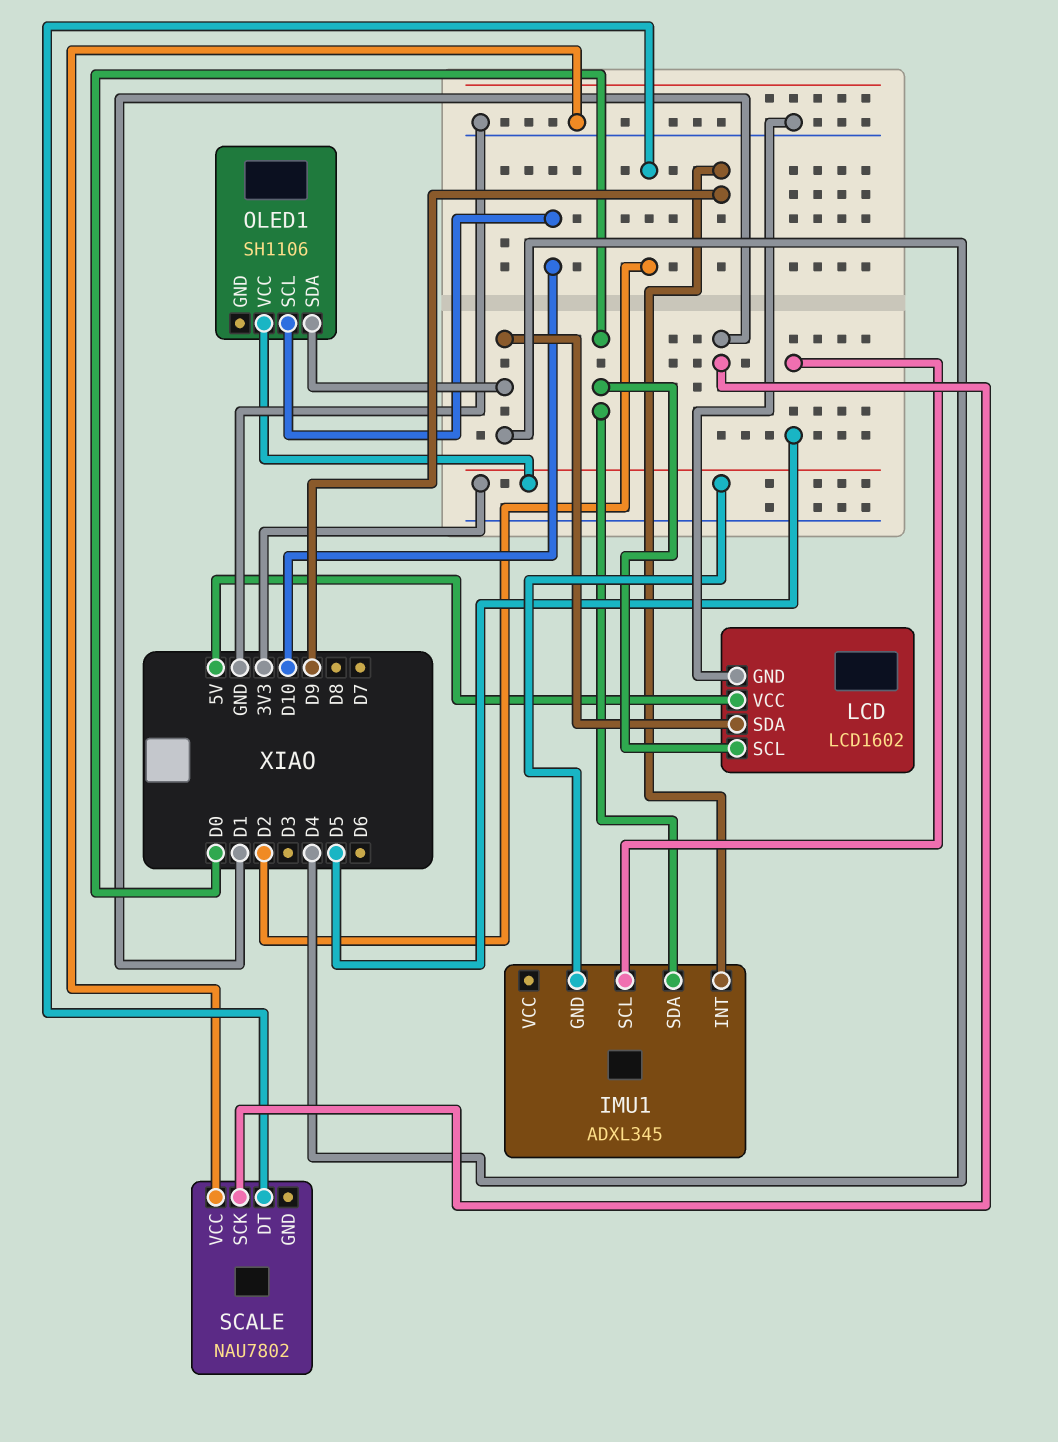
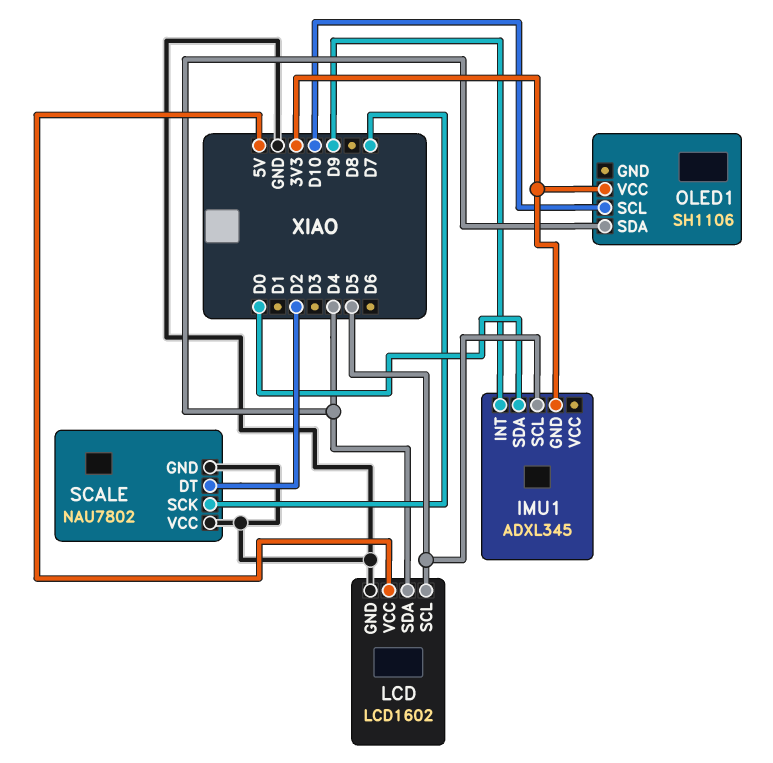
LCD pin SCL: D0 -> D5
SCALE pin GND: none -> GND
SCALE pin SCK: D1 -> D7

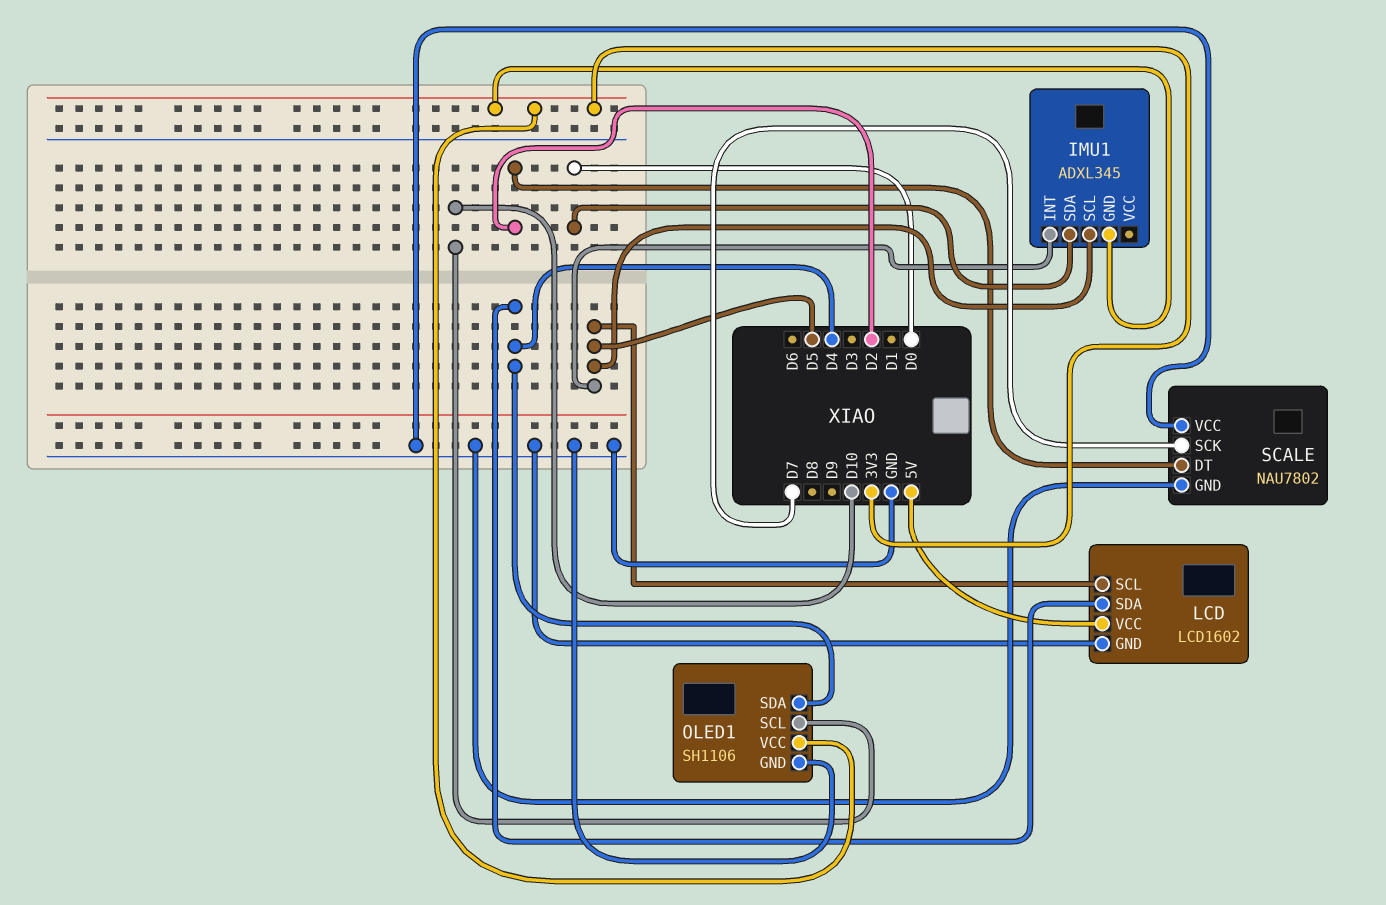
IMU1 pin INT: D9 -> D5
OLED1 pin GND: none -> GND

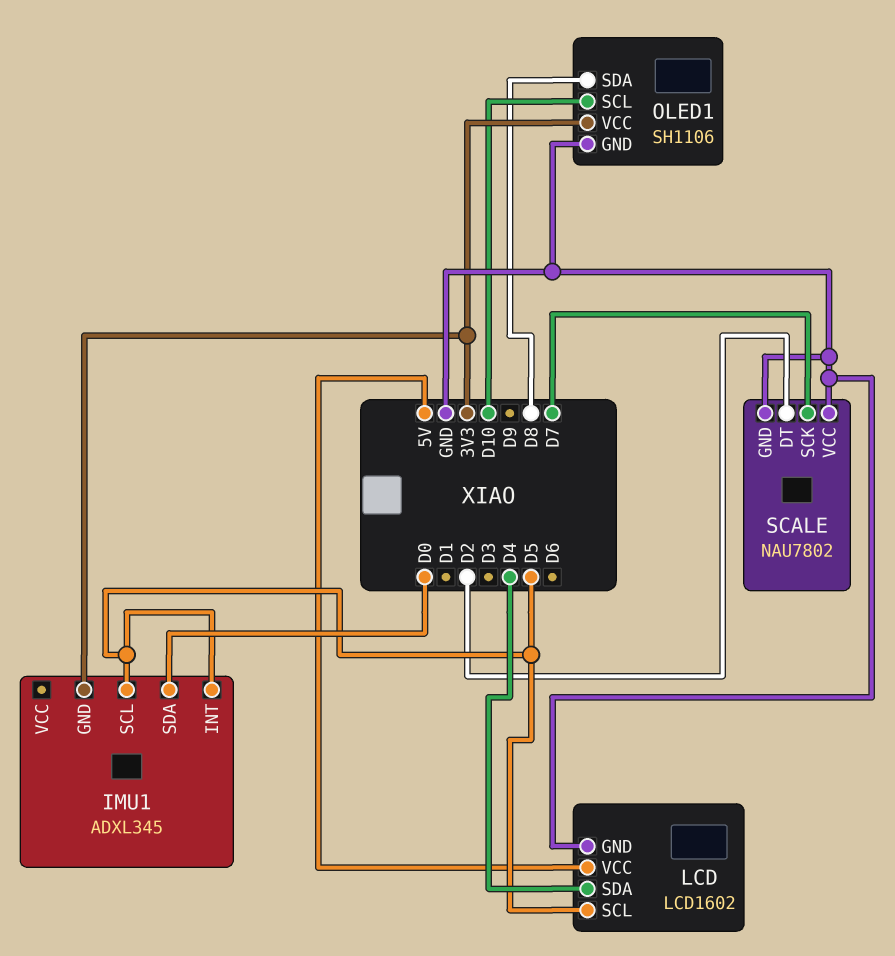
OLED1 pin SDA: D4 -> D8

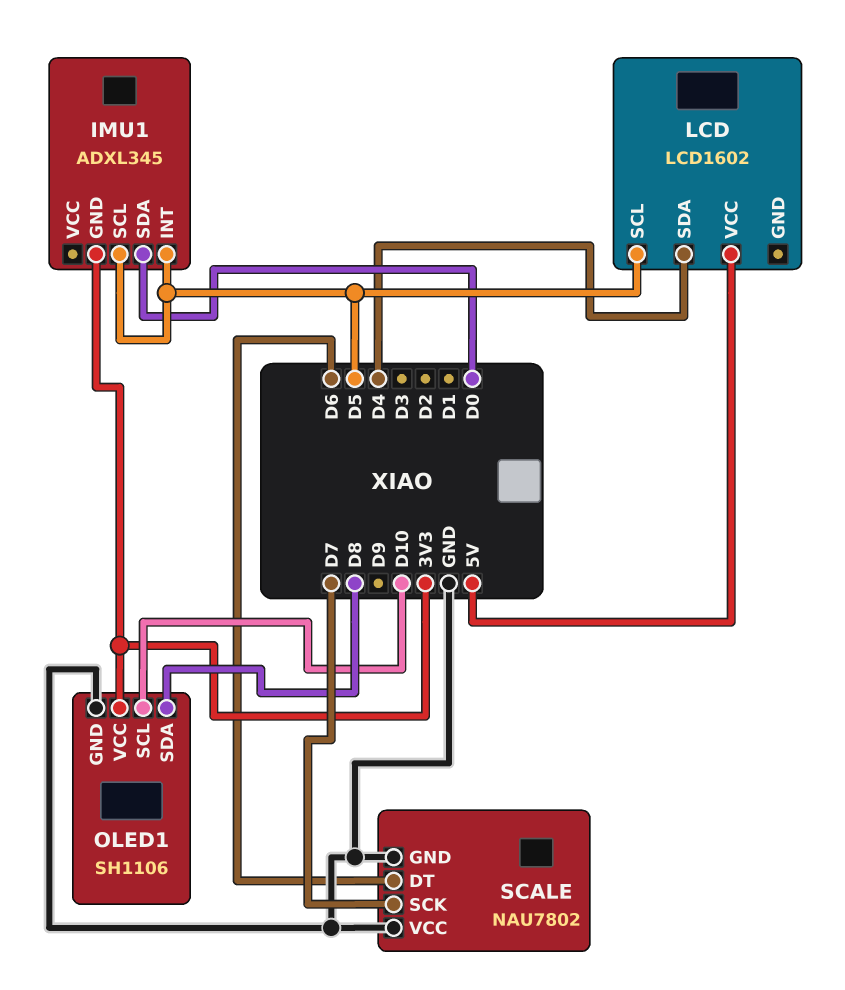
LCD pin GND: GND -> none
SCALE pin DT: D2 -> D6

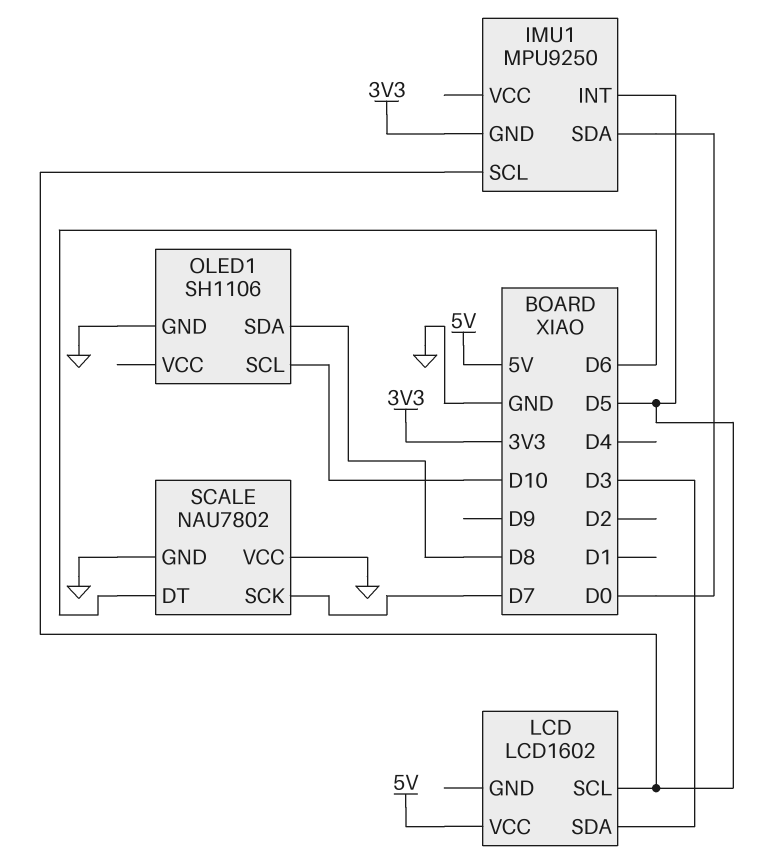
IMU1: ADXL345 -> MPU9250
LCD pin SDA: D4 -> D3
OLED1 pin VCC: 3V3 -> none

